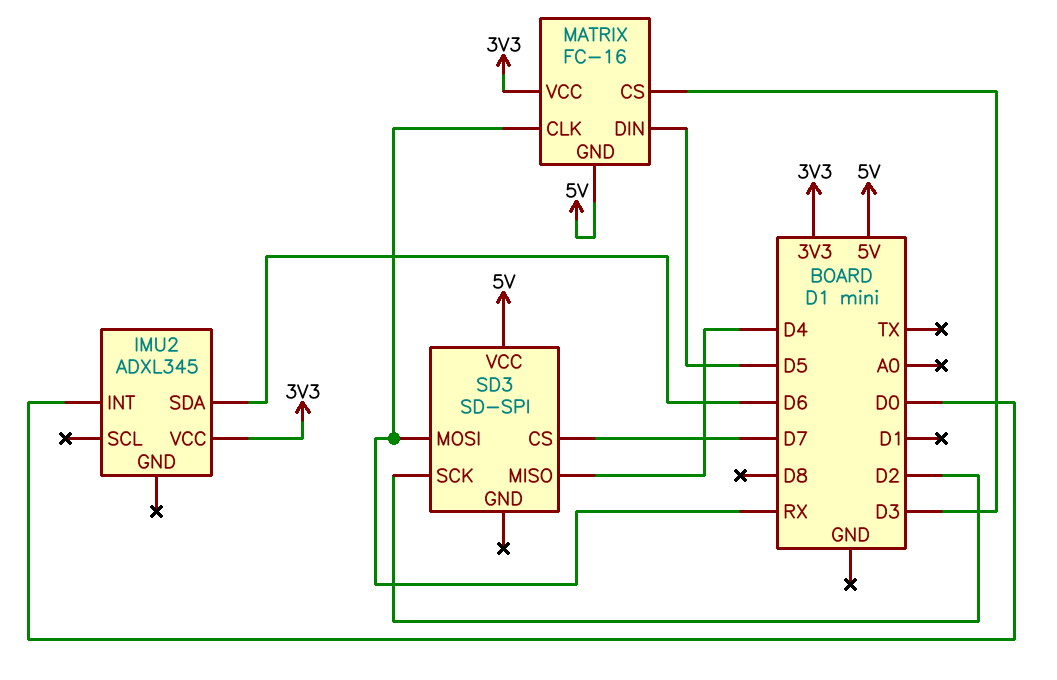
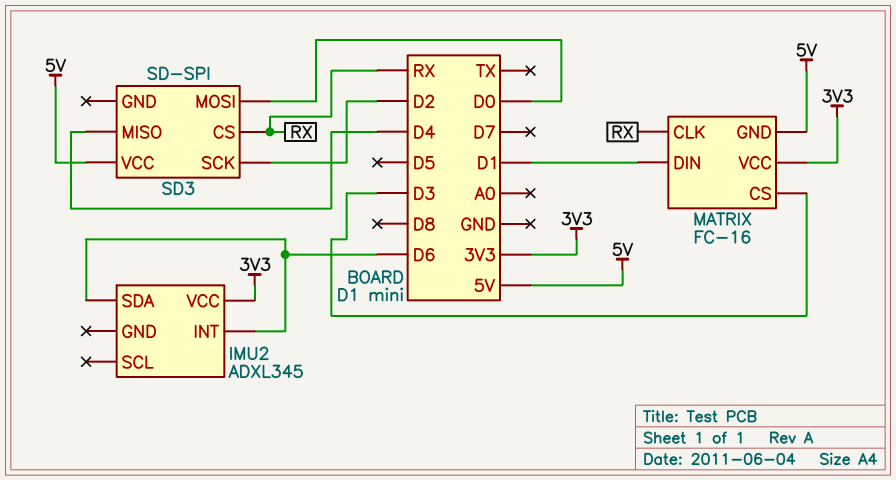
IMU2 pin INT: D0 -> D6
MATRIX pin DIN: D5 -> D1
SD3 pin CS: D7 -> RX
SD3 pin MOSI: RX -> D0

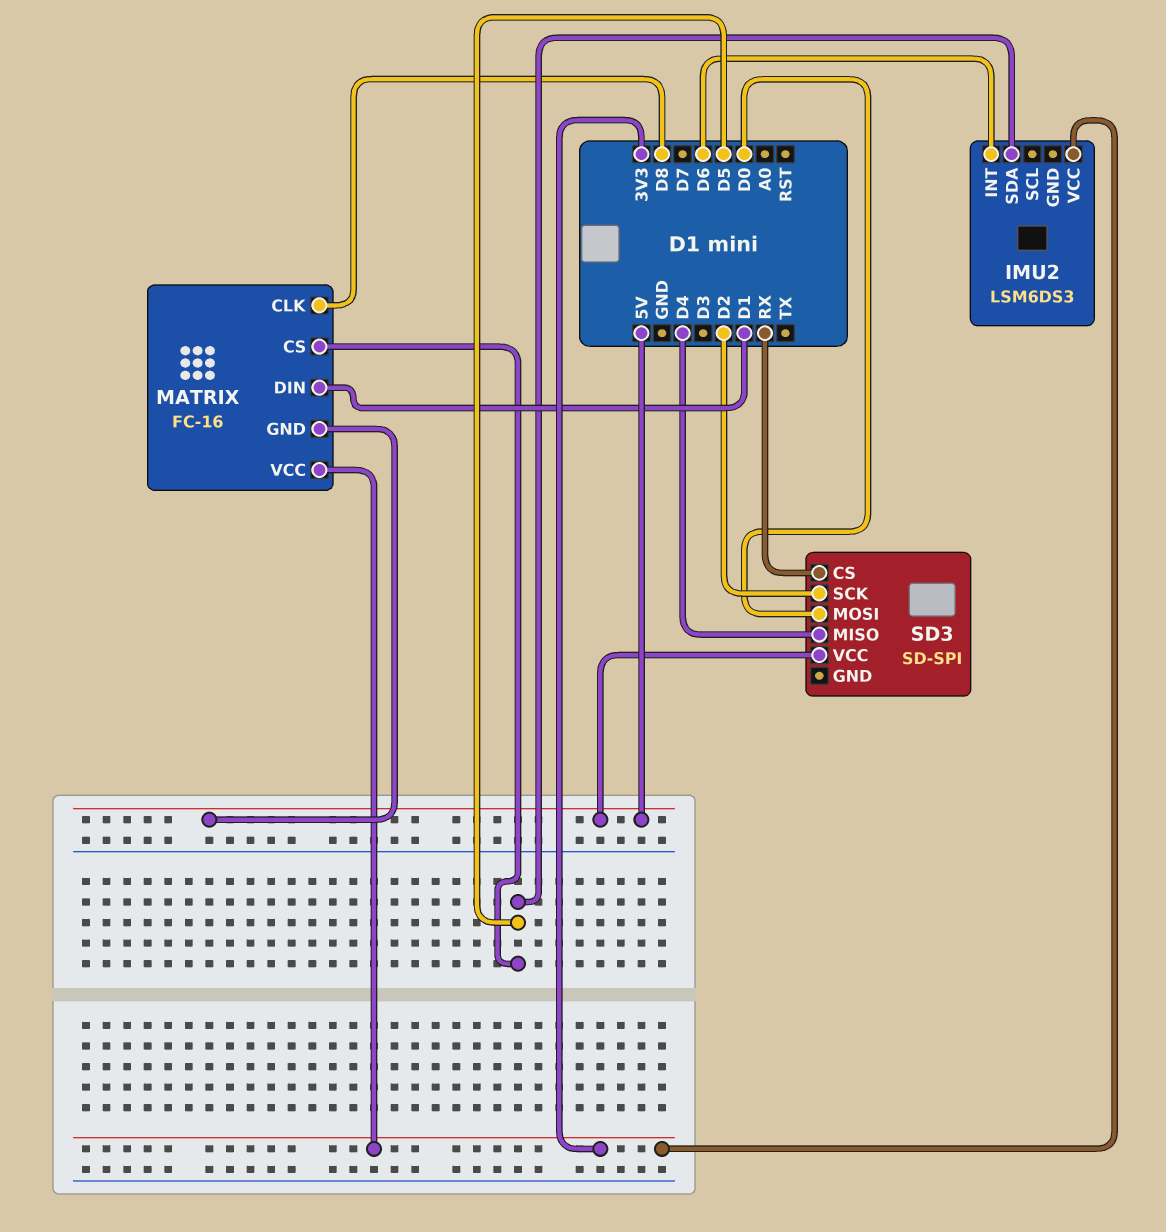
IMU2: ADXL345 -> LSM6DS3
IMU2 pin SDA: D6 -> D5
MATRIX pin CLK: RX -> D8
MATRIX pin CS: D3 -> D5

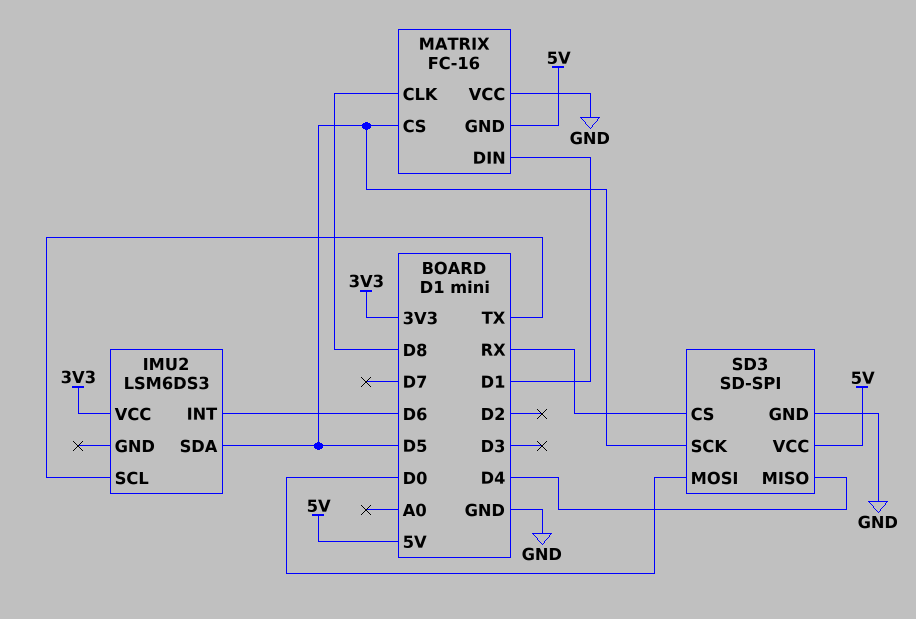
IMU2 pin SCL: none -> TX
MATRIX pin VCC: 3V3 -> GND
SD3 pin GND: none -> GND
SD3 pin SCK: D2 -> D5

